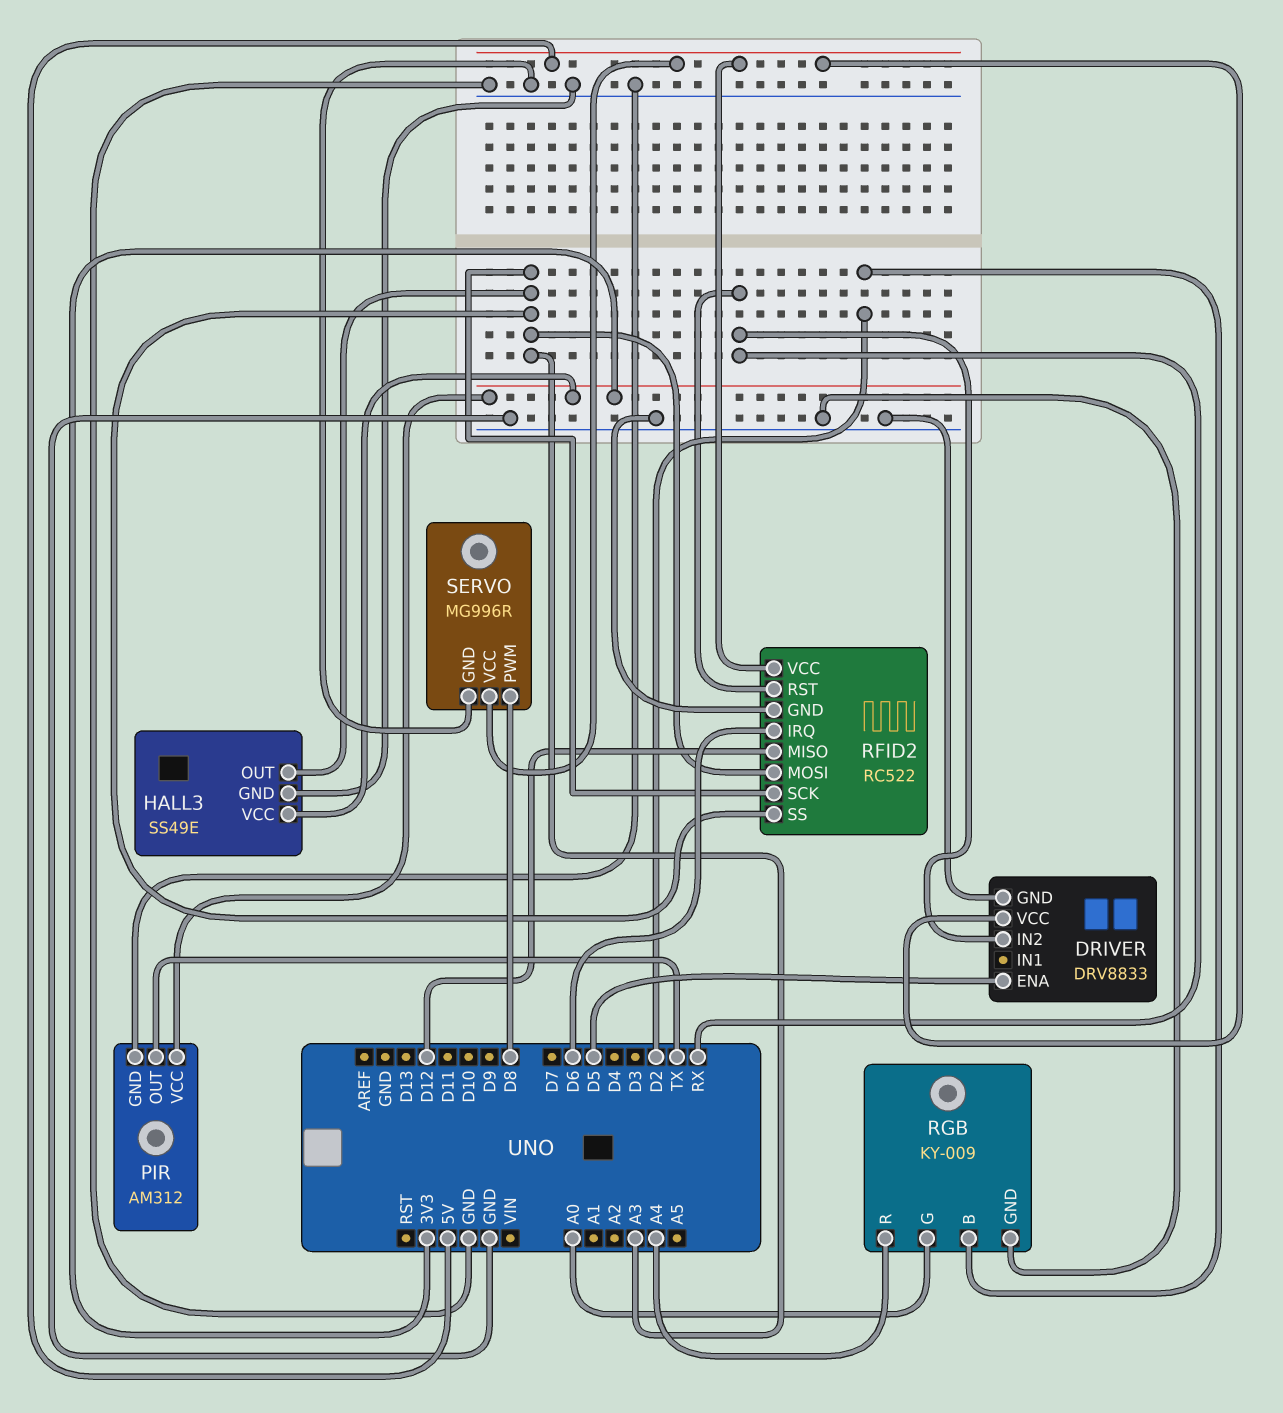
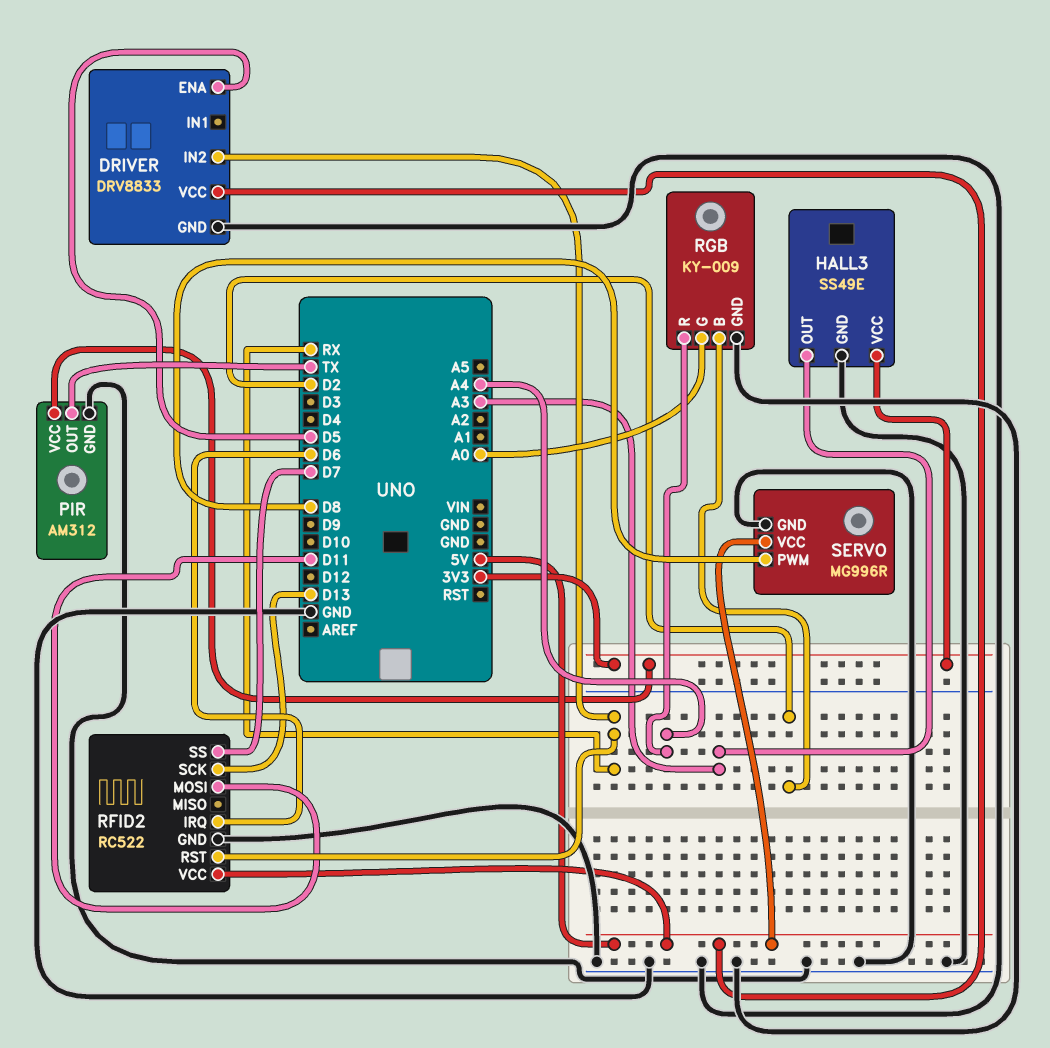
RFID2 pin MISO: D12 -> none
RFID2 pin MOSI: A3 -> D11
RFID2 pin SCK: A3 -> D13
RFID2 pin SS: A3 -> D7

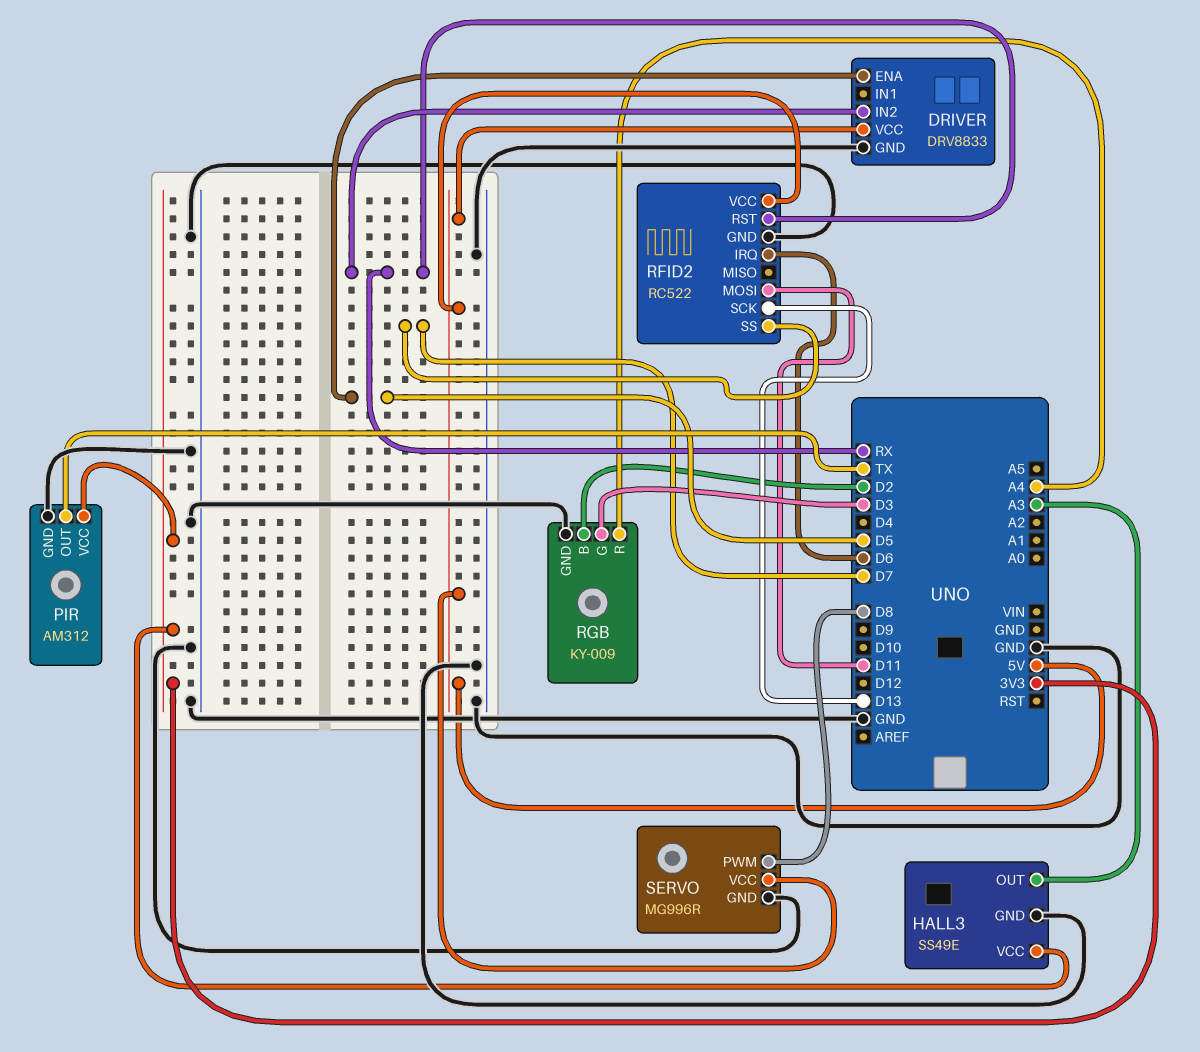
RGB pin G: A0 -> D3

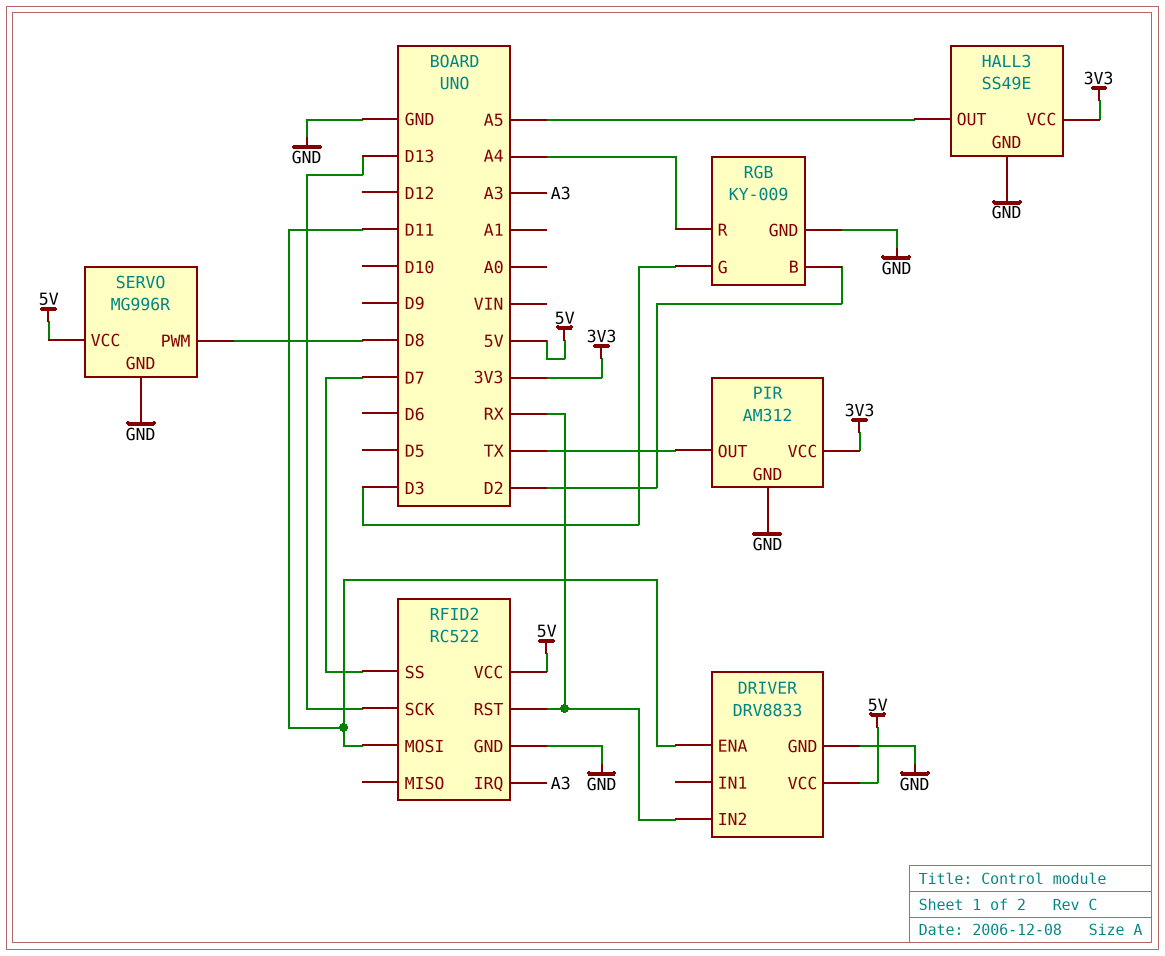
DRIVER pin ENA: D5 -> D11
HALL3 pin OUT: A3 -> A5
RFID2 pin IRQ: D6 -> A3

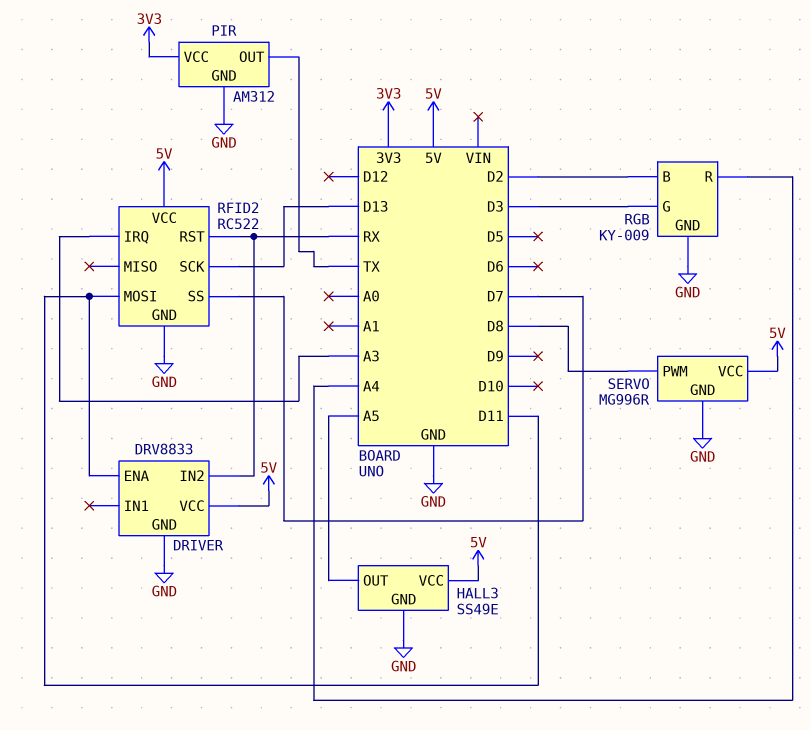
HALL3 pin VCC: 3V3 -> 5V

